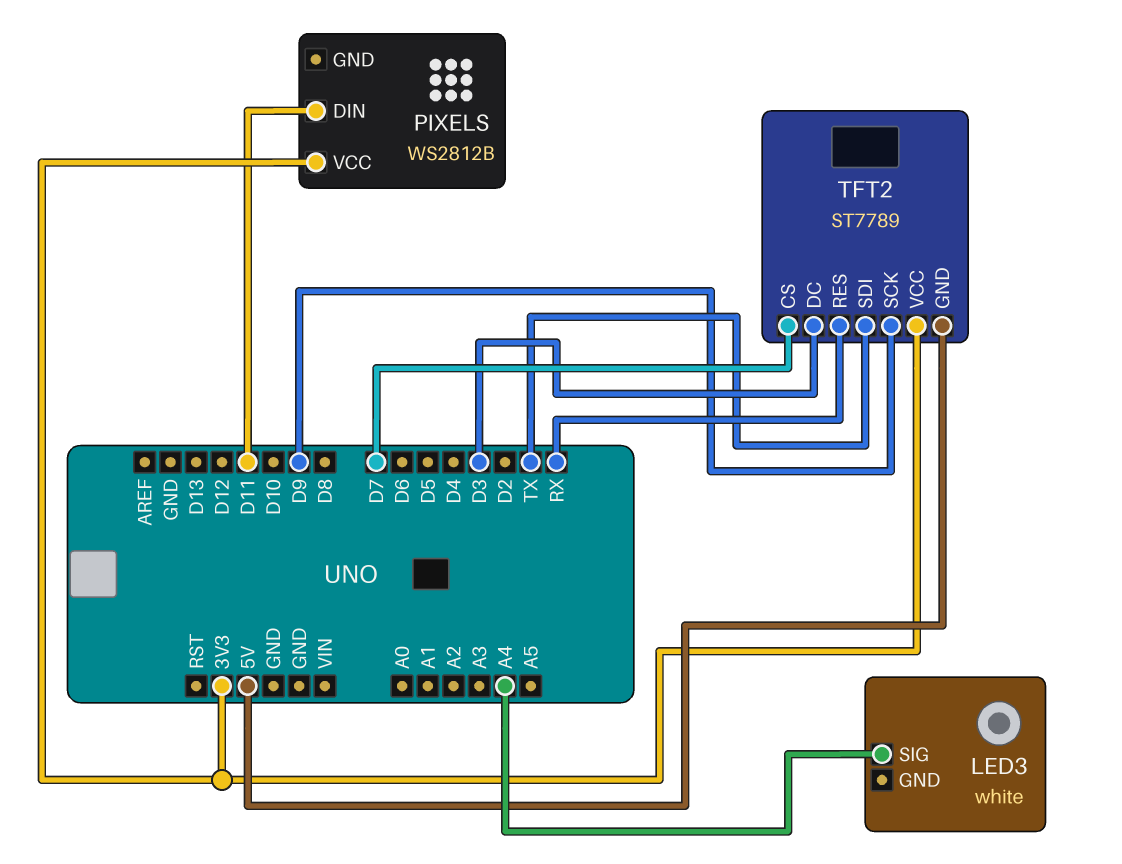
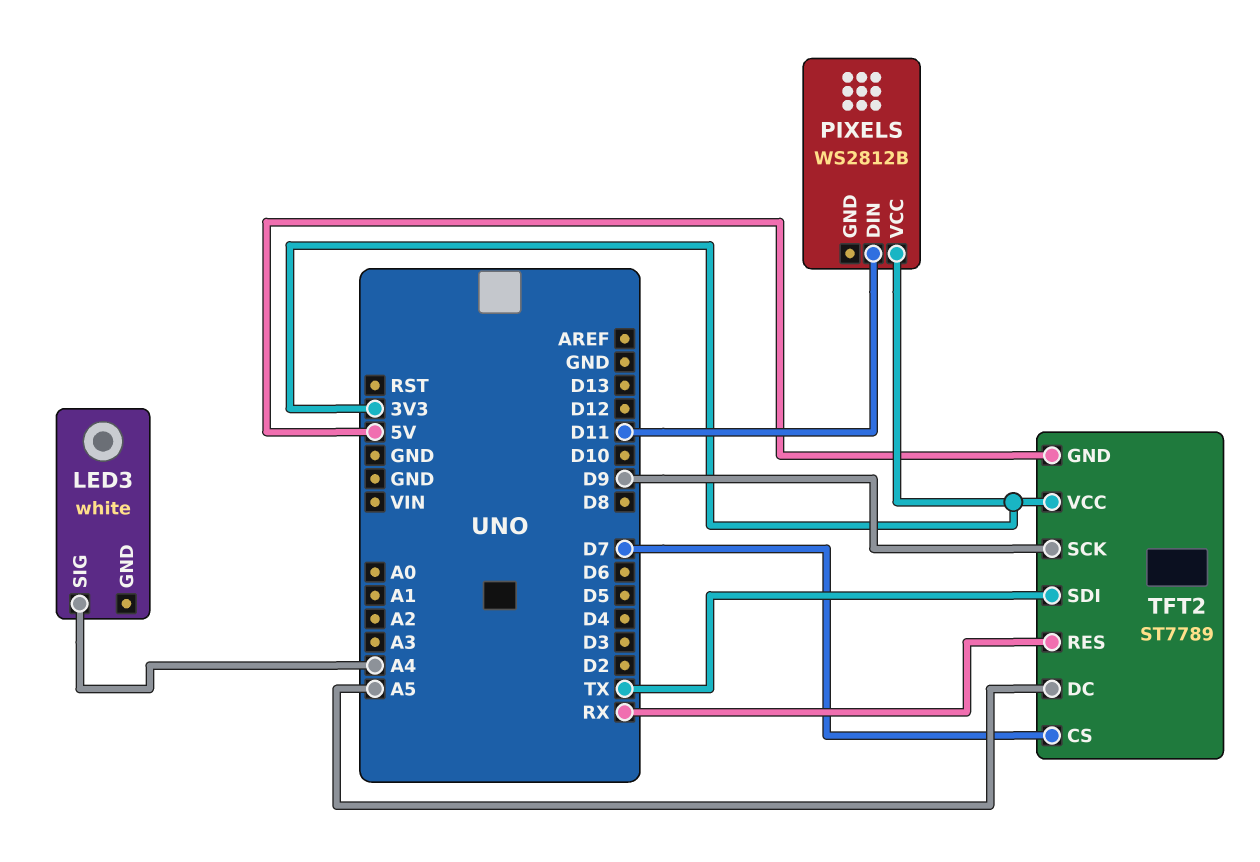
TFT2 pin DC: D3 -> A5

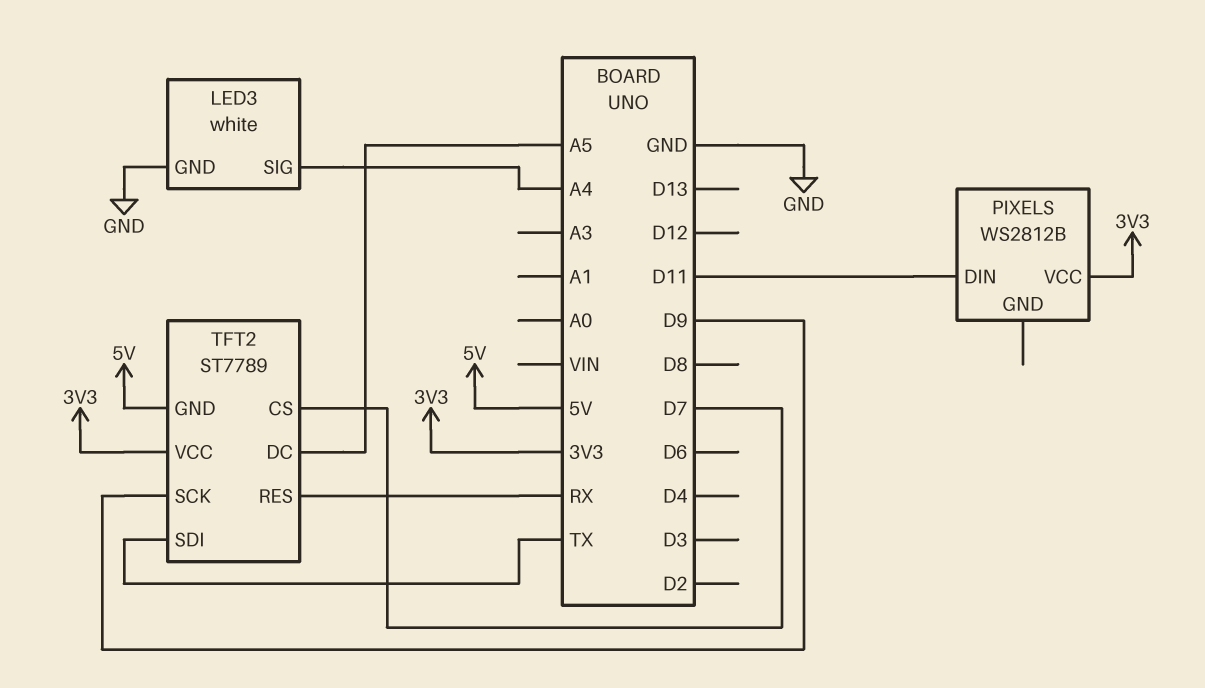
LED3 pin GND: none -> GND

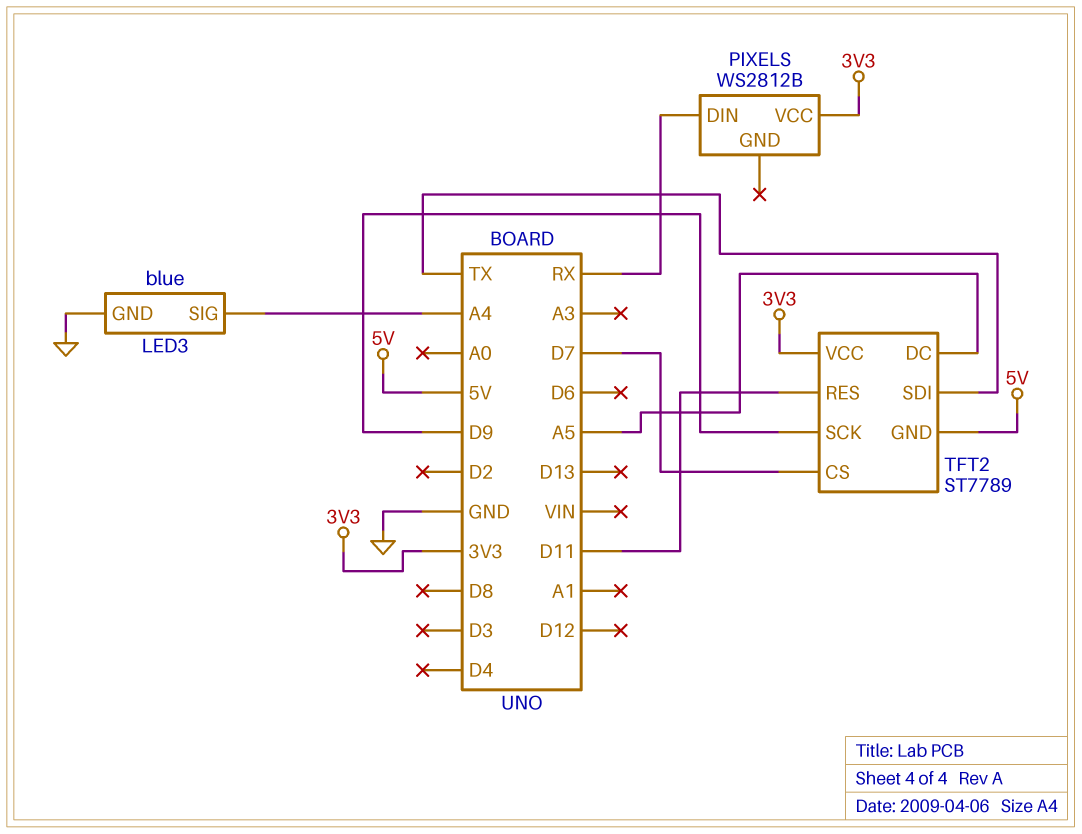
LED3: white -> blue
PIXELS pin DIN: D11 -> RX
TFT2 pin RES: RX -> D11

